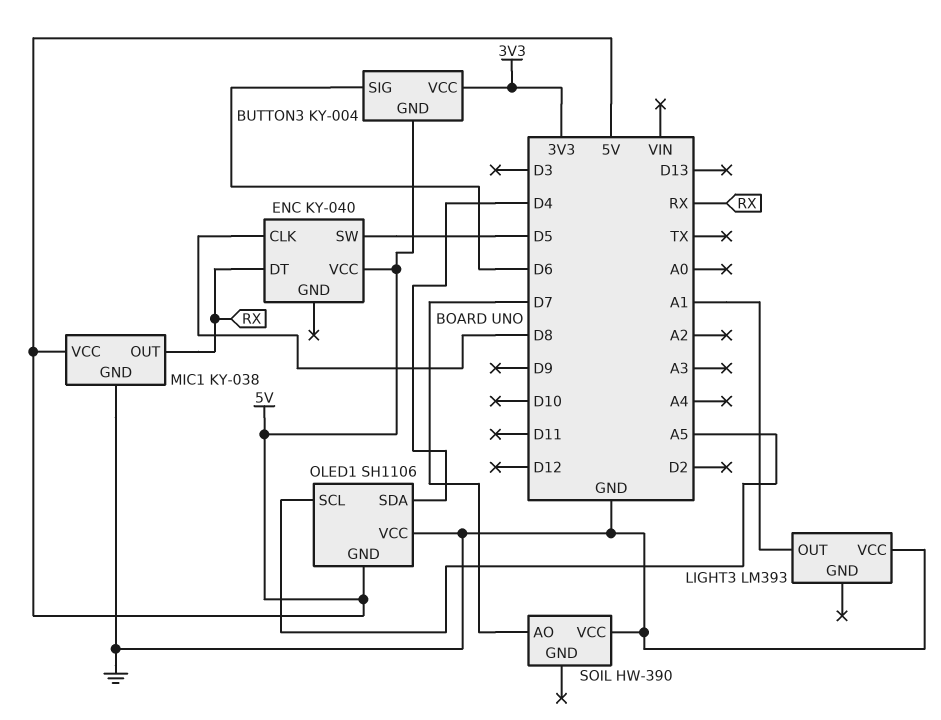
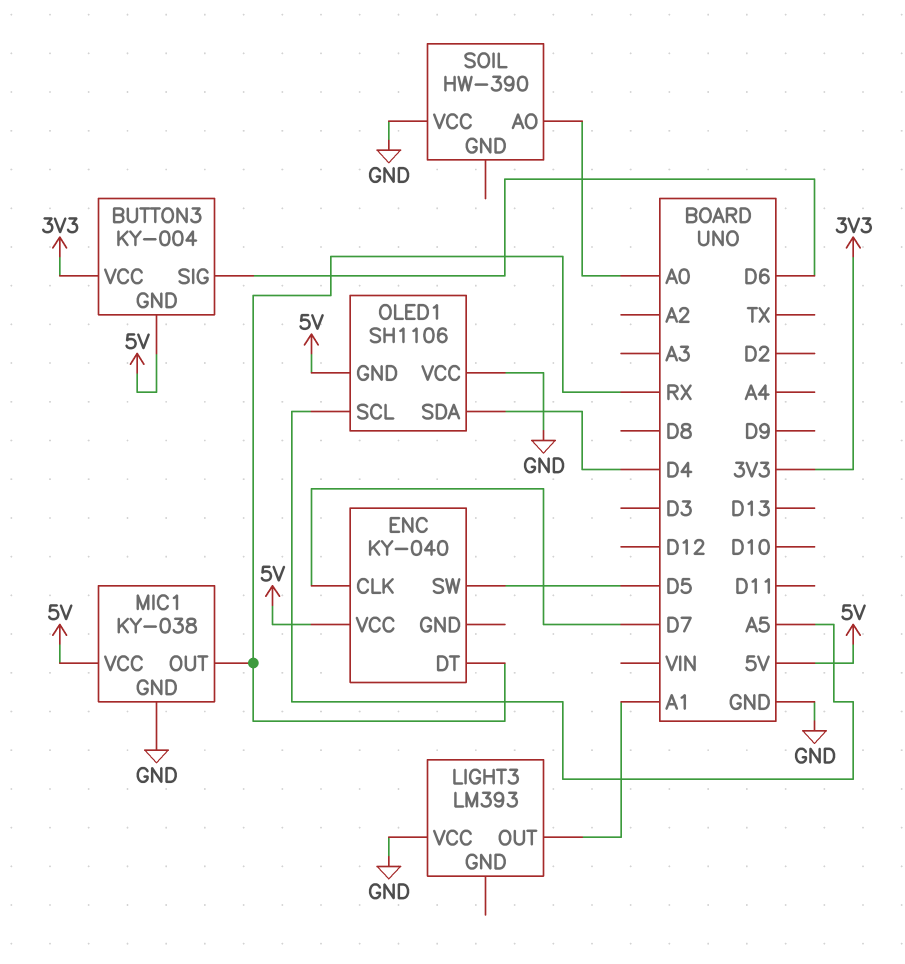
ENC pin CLK: D8 -> D7
SOIL pin AO: D7 -> A0

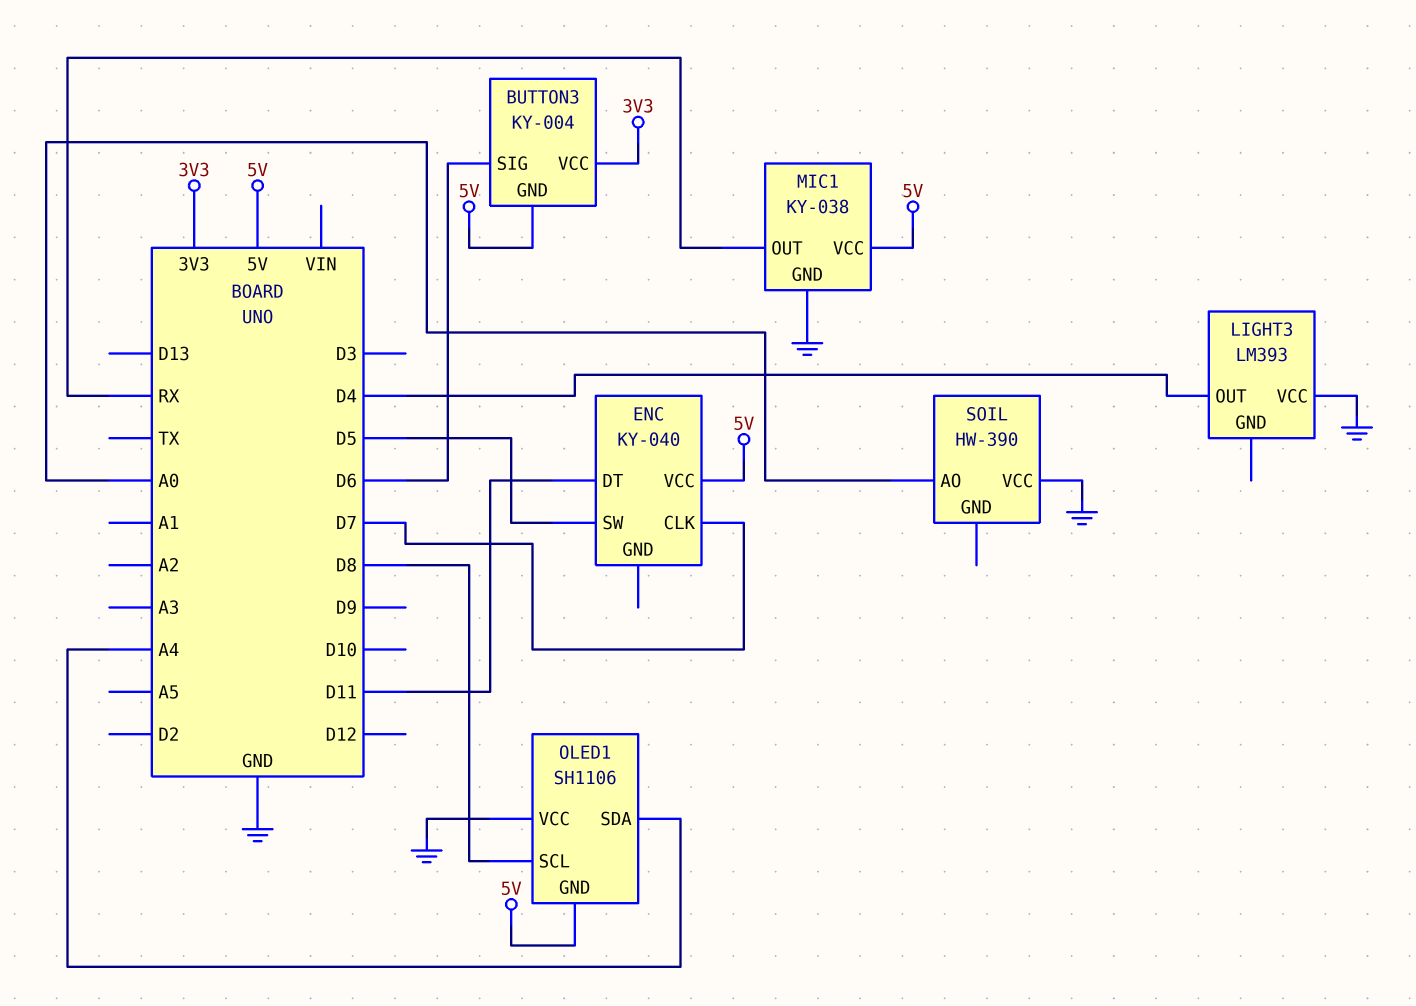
ENC pin DT: RX -> D11
LIGHT3 pin OUT: A1 -> D4
OLED1 pin SCL: A5 -> D8
OLED1 pin SDA: D4 -> A4

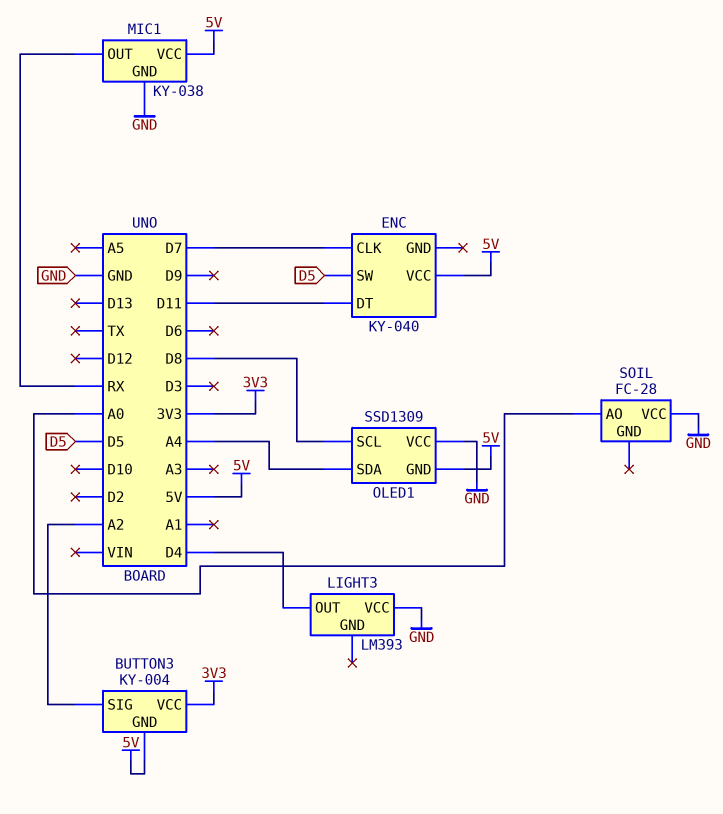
BUTTON3 pin SIG: D6 -> A2
OLED1: SH1106 -> SSD1309
SOIL: HW-390 -> FC-28

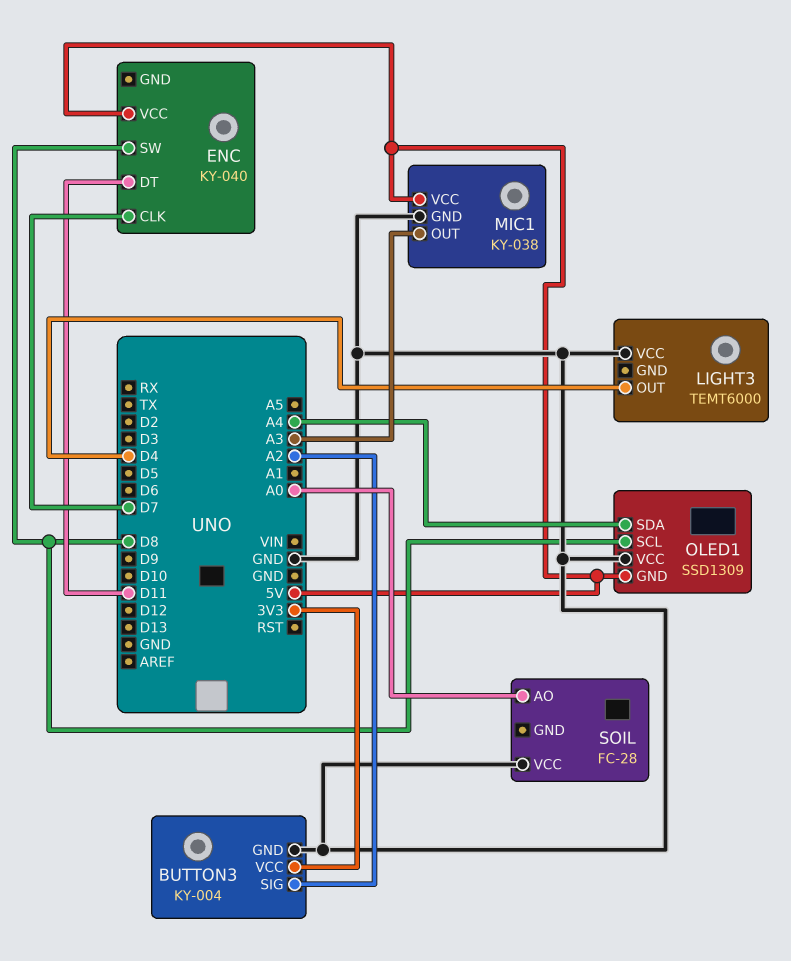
BUTTON3 pin GND: 5V -> GND
ENC pin SW: D5 -> D8
LIGHT3: LM393 -> TEMT6000
MIC1 pin OUT: RX -> A3

